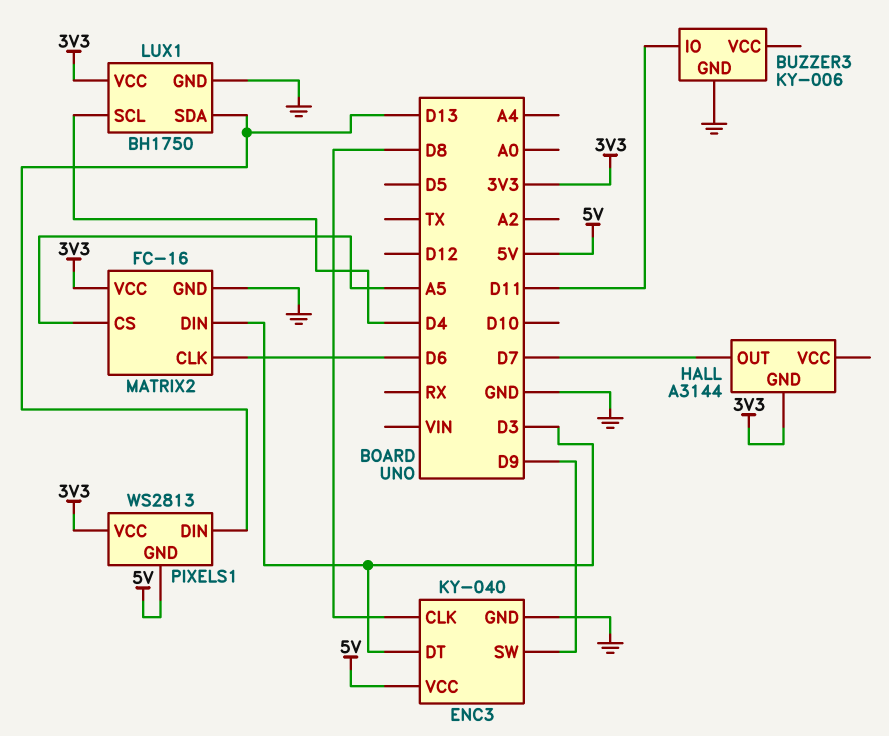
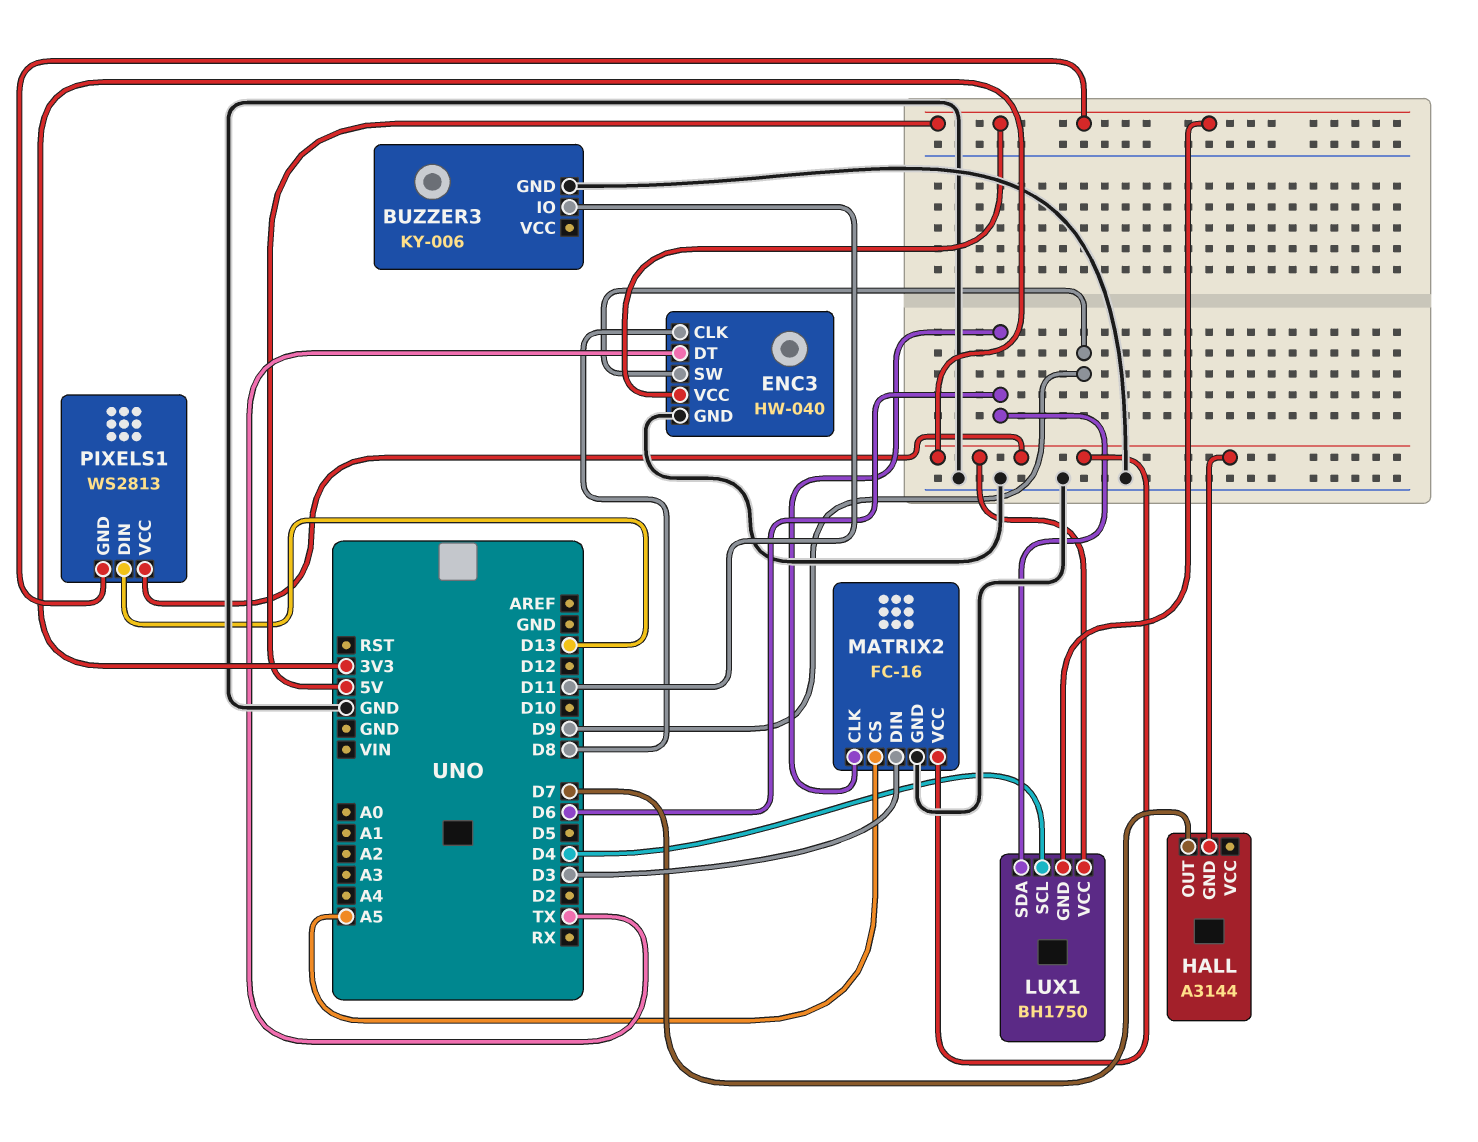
ENC3: KY-040 -> HW-040
ENC3 pin DT: D3 -> TX
LUX1 pin GND: GND -> 5V
LUX1 pin SDA: D13 -> D6

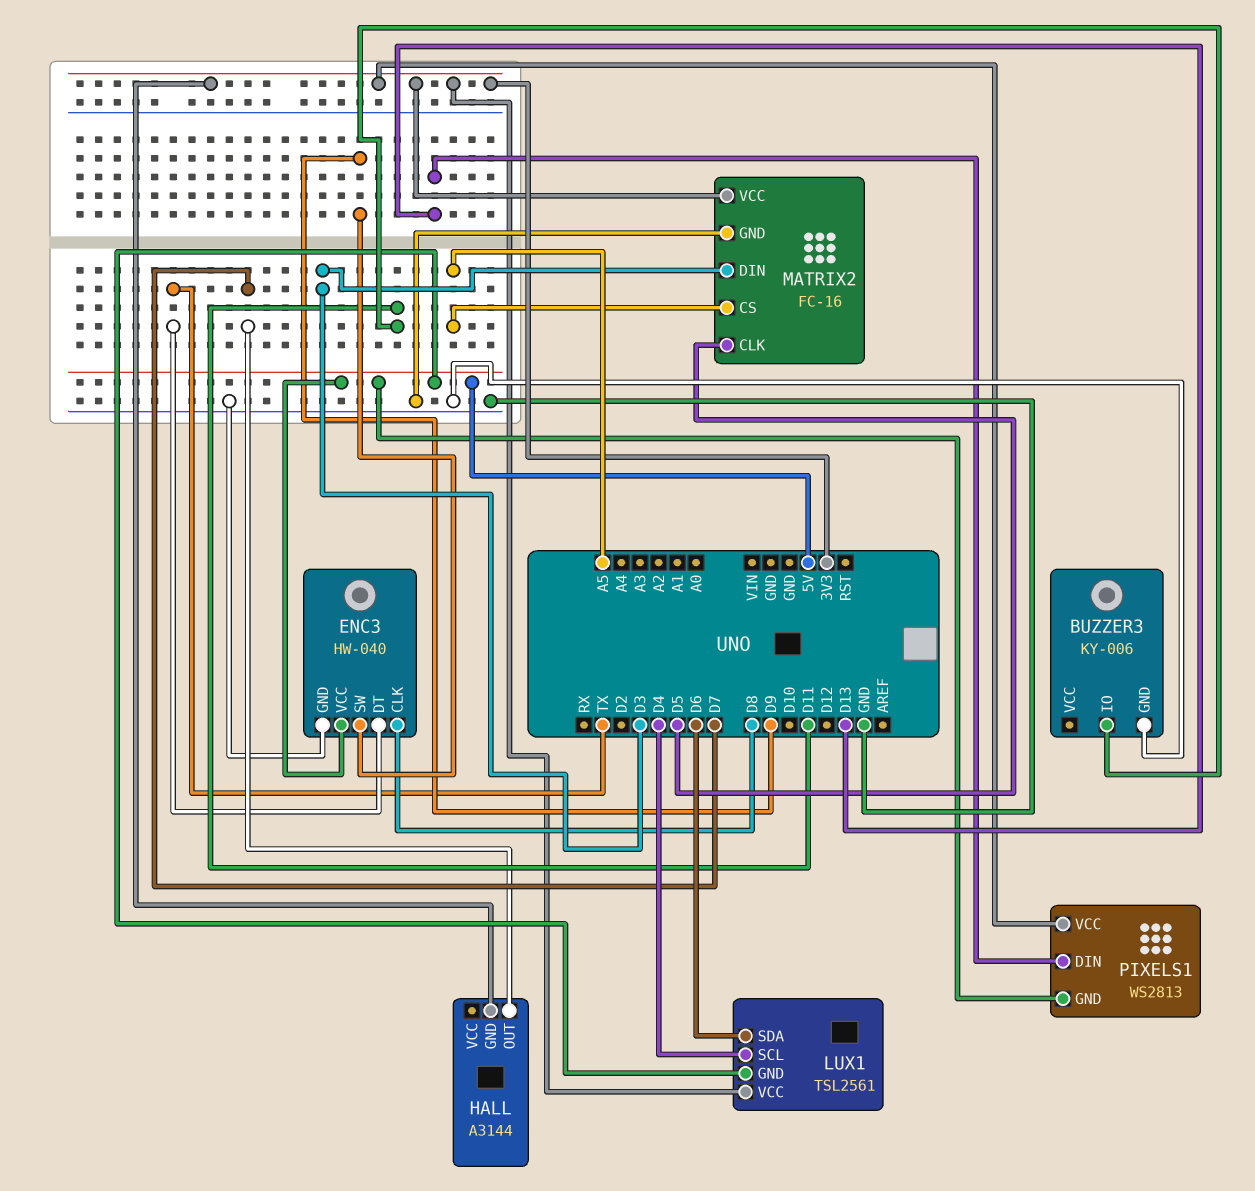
LUX1: BH1750 -> TSL2561
MATRIX2 pin CLK: D6 -> D5

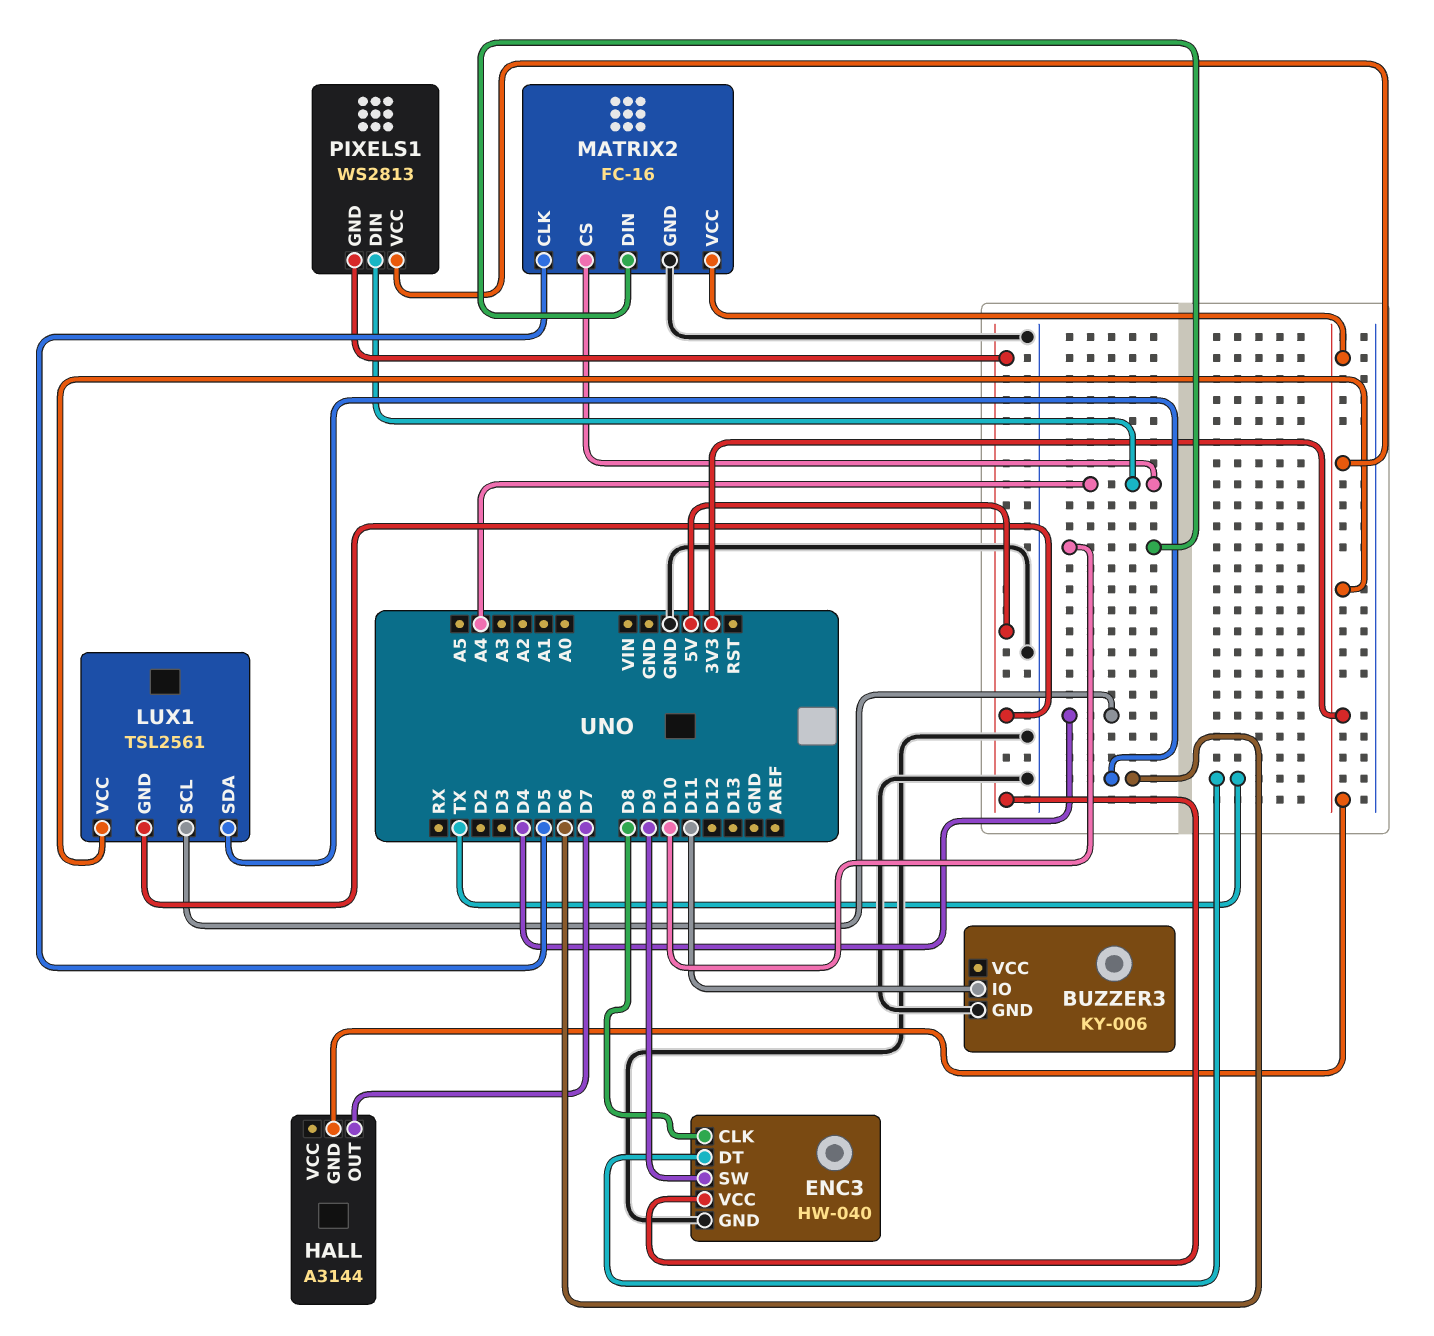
MATRIX2 pin CS: A5 -> A4
MATRIX2 pin DIN: D3 -> D10
PIXELS1 pin DIN: D13 -> A4

